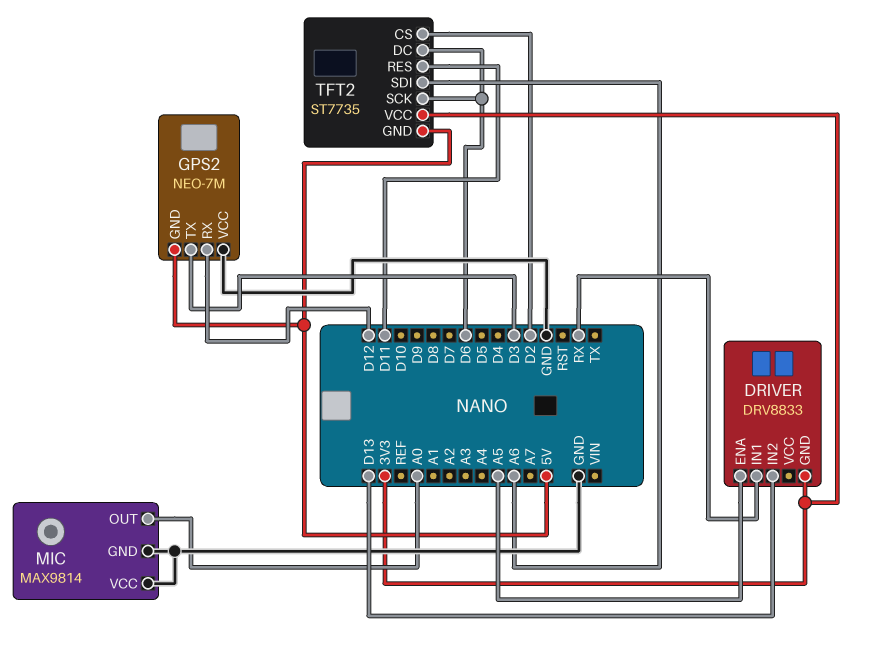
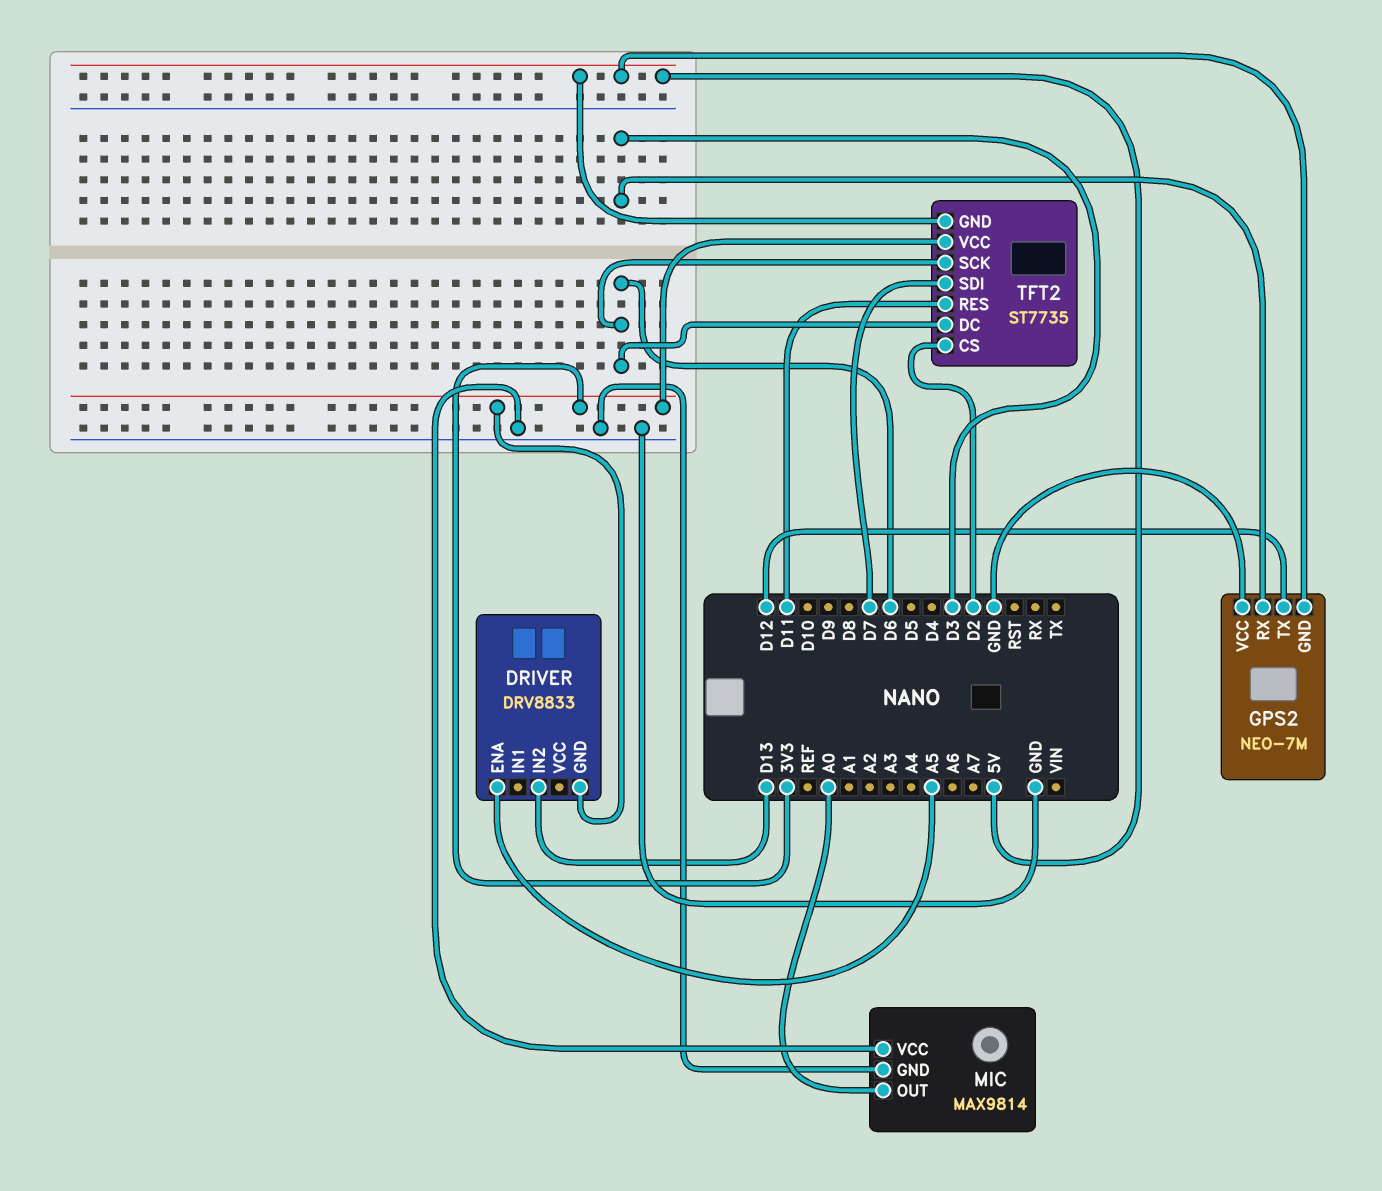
DRIVER pin IN1: RX -> none
GPS2 pin RX: D12 -> D3
GPS2 pin TX: D3 -> D12
TFT2 pin SDI: A6 -> D7

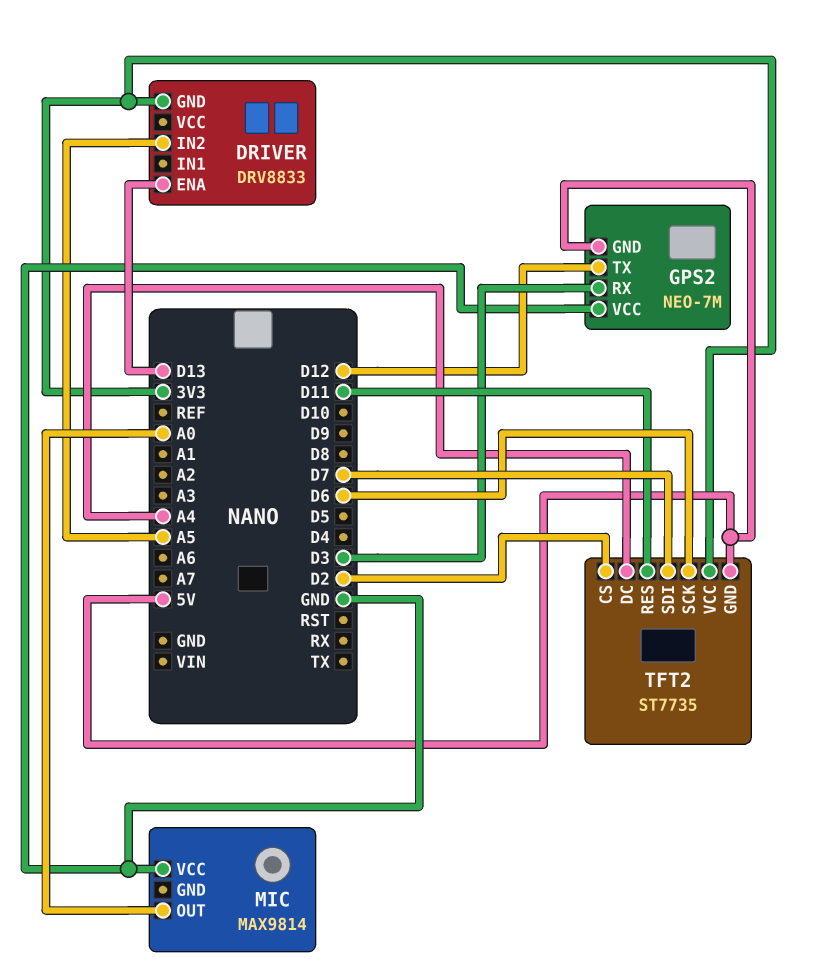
DRIVER pin ENA: A5 -> D13
DRIVER pin IN2: D13 -> A5
MIC pin GND: GND -> none
TFT2 pin DC: D6 -> A4

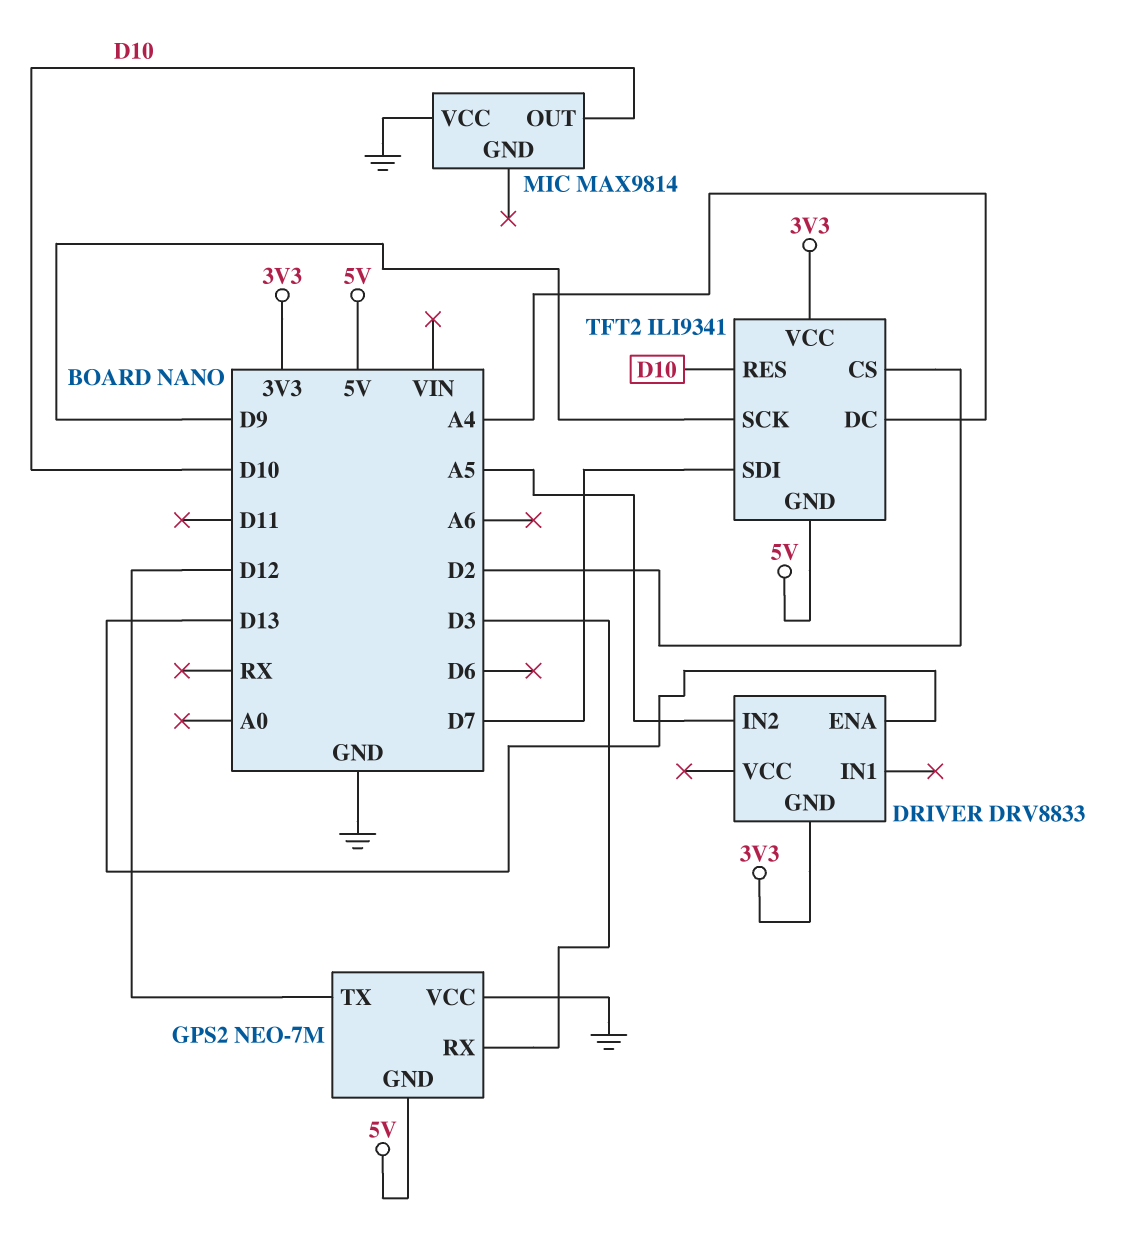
MIC pin OUT: A0 -> D10
TFT2: ST7735 -> ILI9341
TFT2 pin RES: D11 -> D10
TFT2 pin SCK: D6 -> D9

